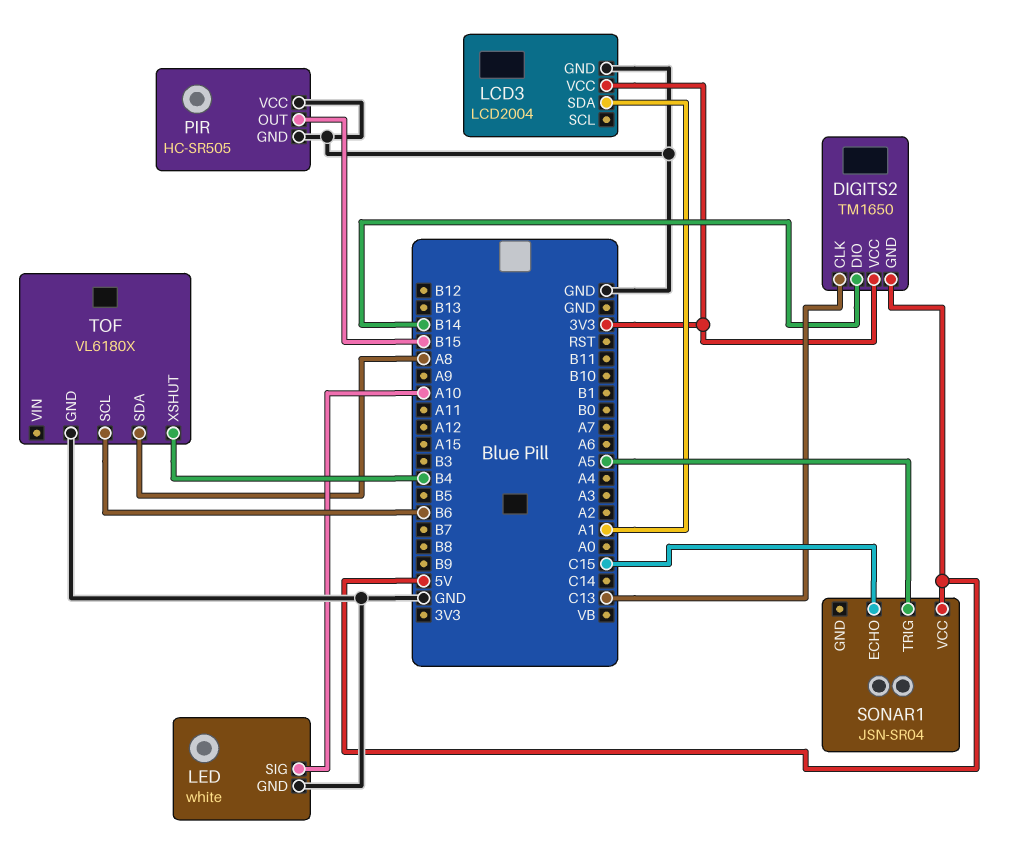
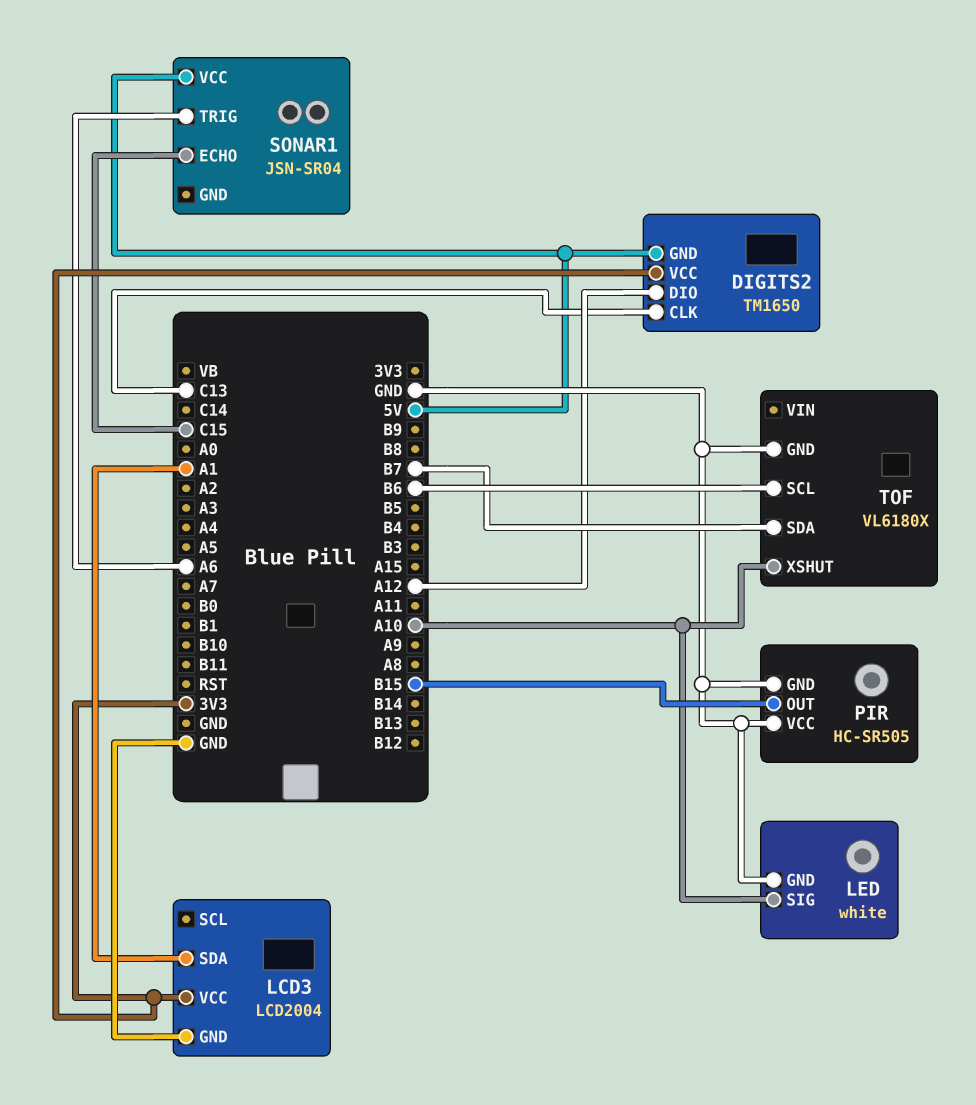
DIGITS2 pin DIO: B14 -> A12
SONAR1 pin TRIG: A5 -> A6
TOF pin SDA: A8 -> B7
TOF pin XSHUT: B4 -> A10

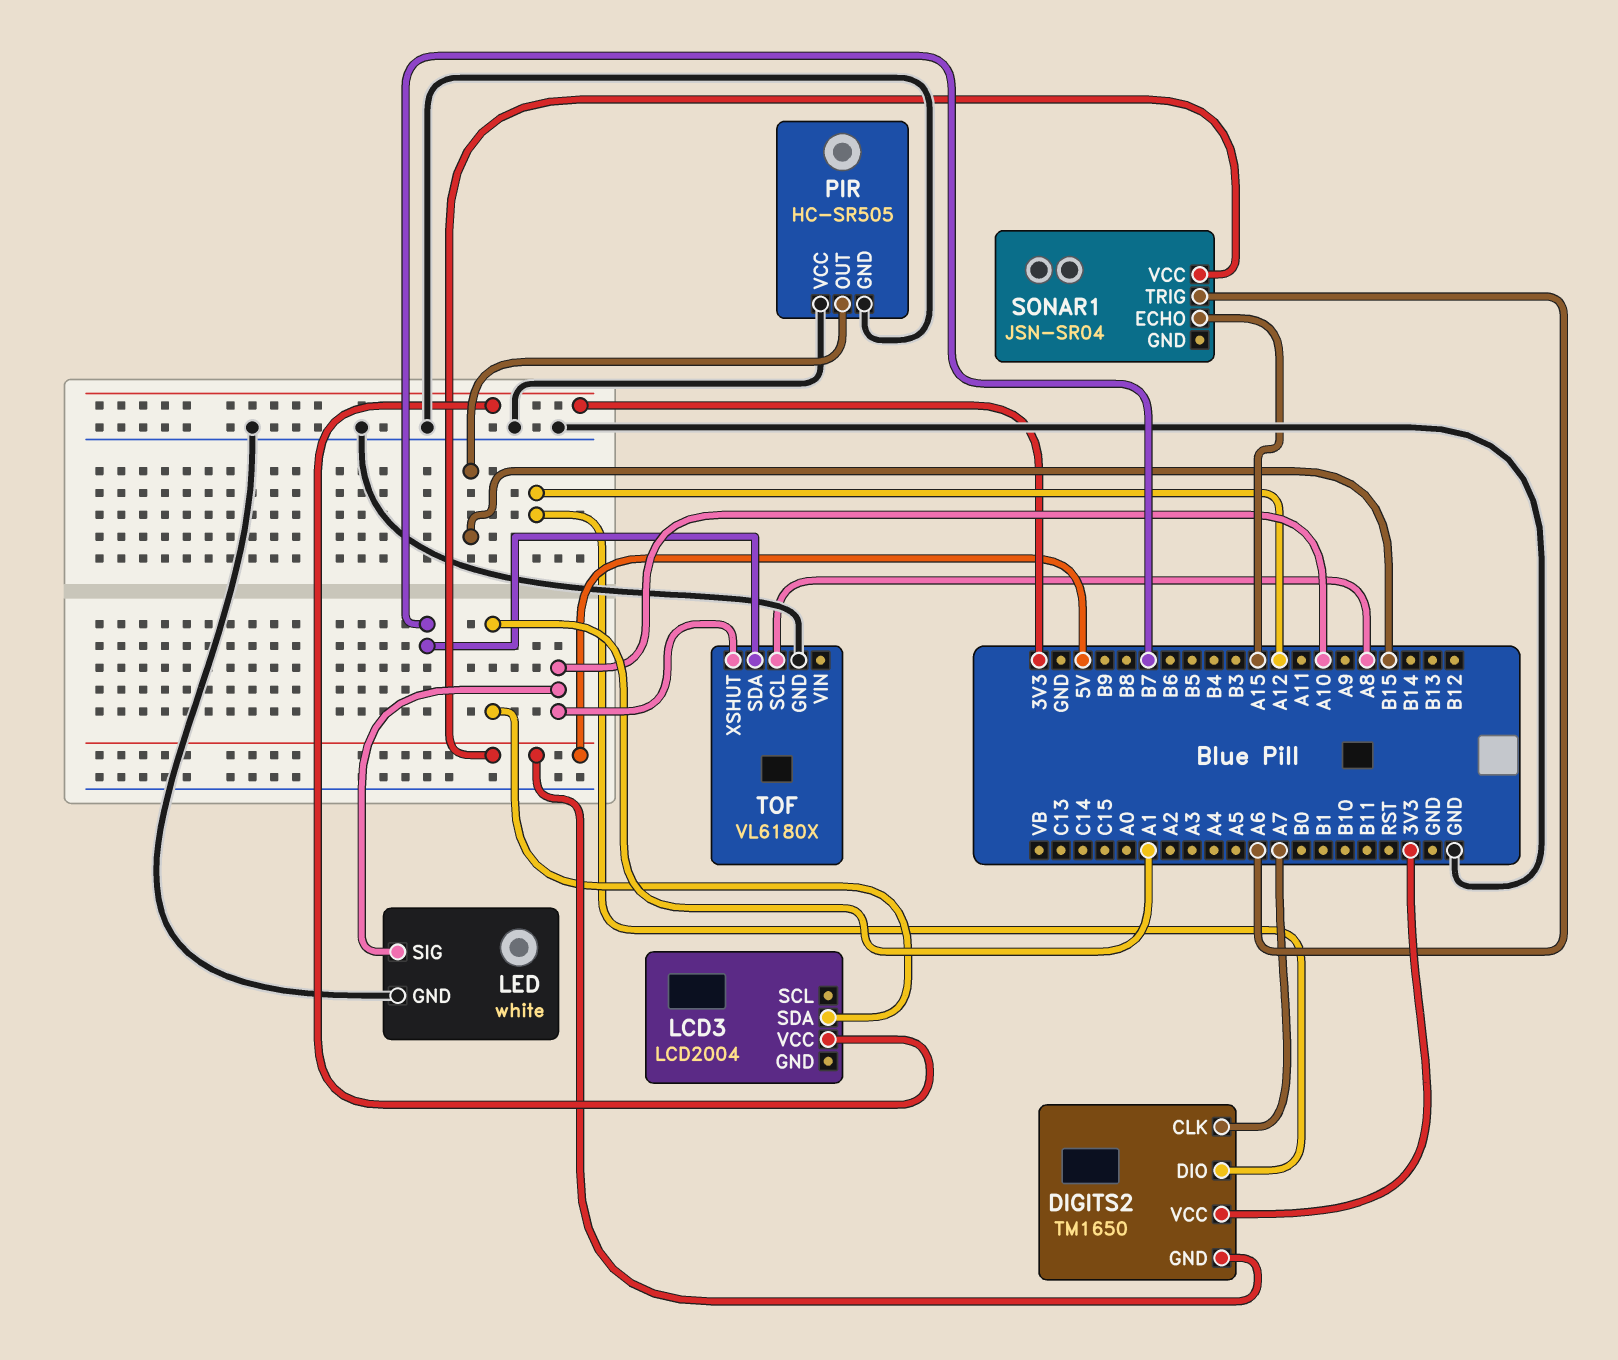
DIGITS2 pin CLK: C13 -> A7
LCD3 pin GND: GND -> none
SONAR1 pin ECHO: C15 -> A15
TOF pin SCL: B6 -> A8

